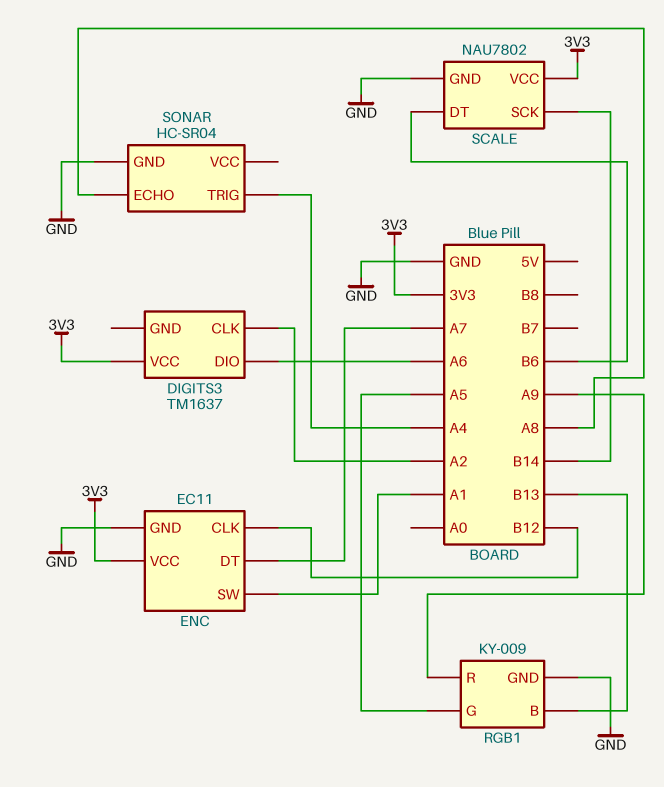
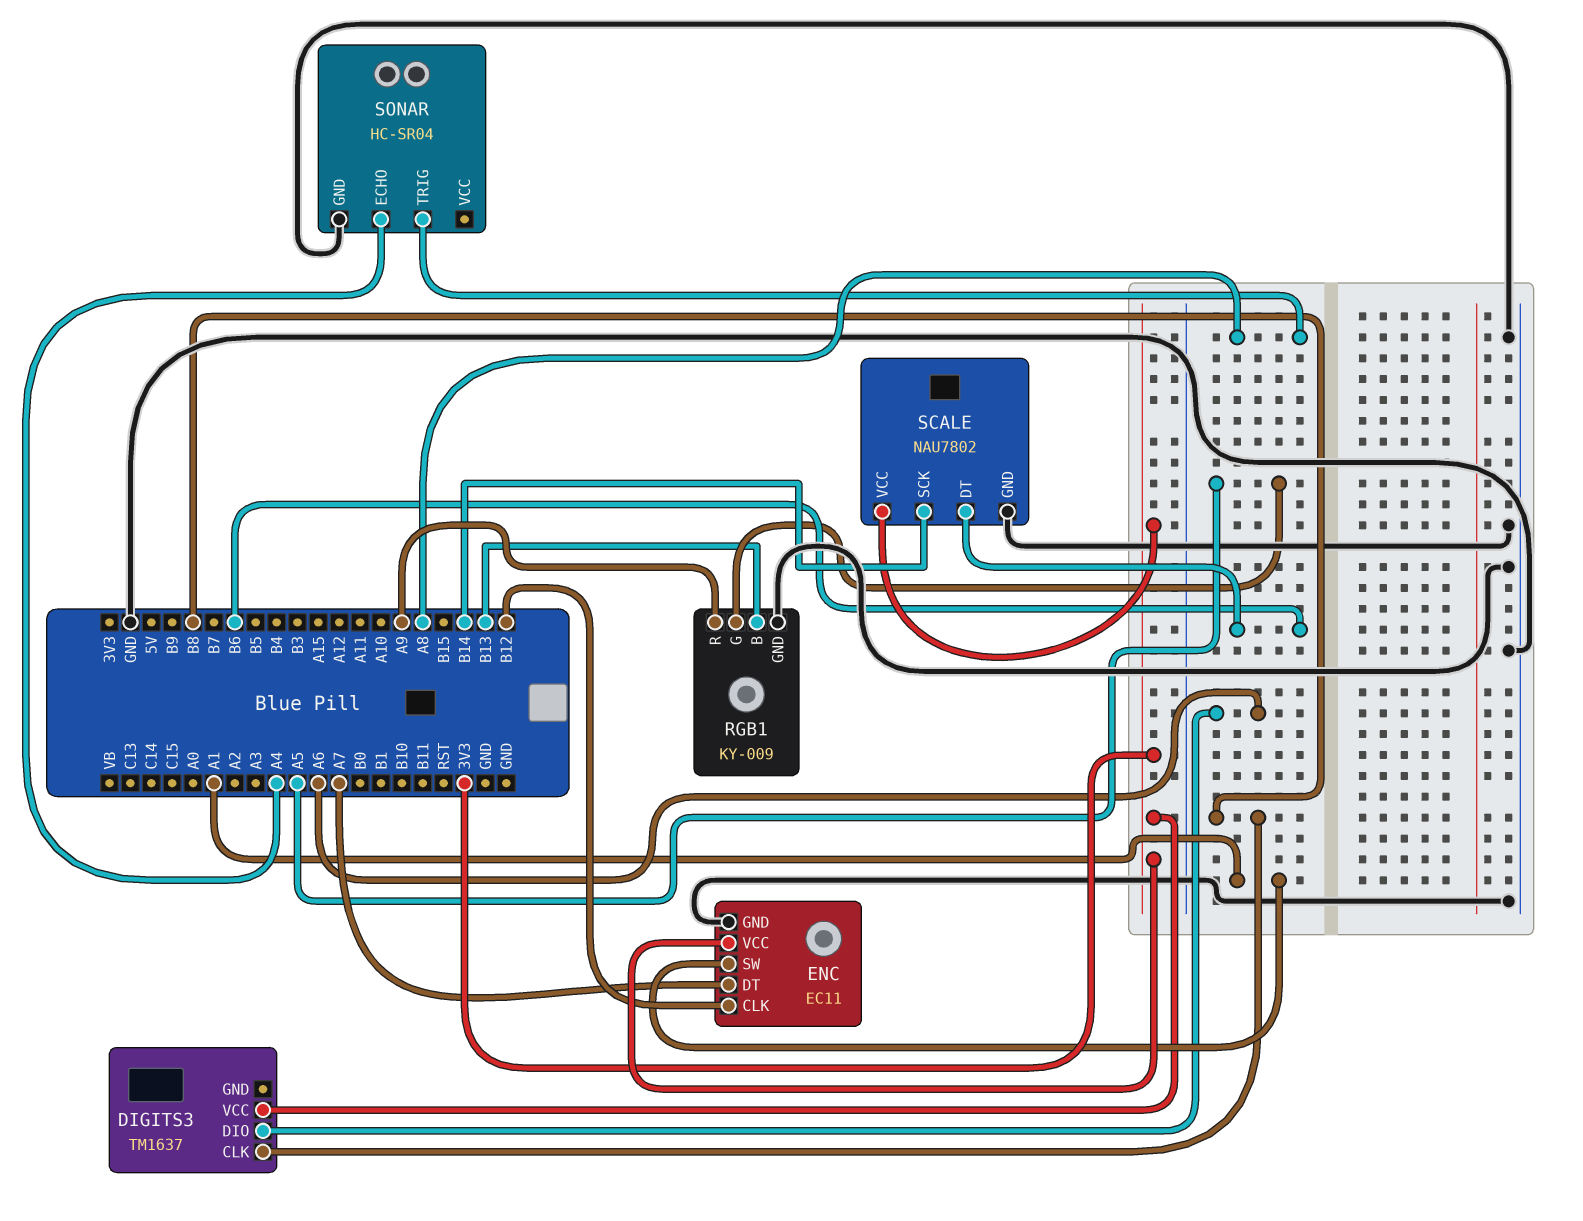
DIGITS3 pin CLK: A2 -> B8
SONAR pin ECHO: A8 -> A4
SONAR pin TRIG: A4 -> A8

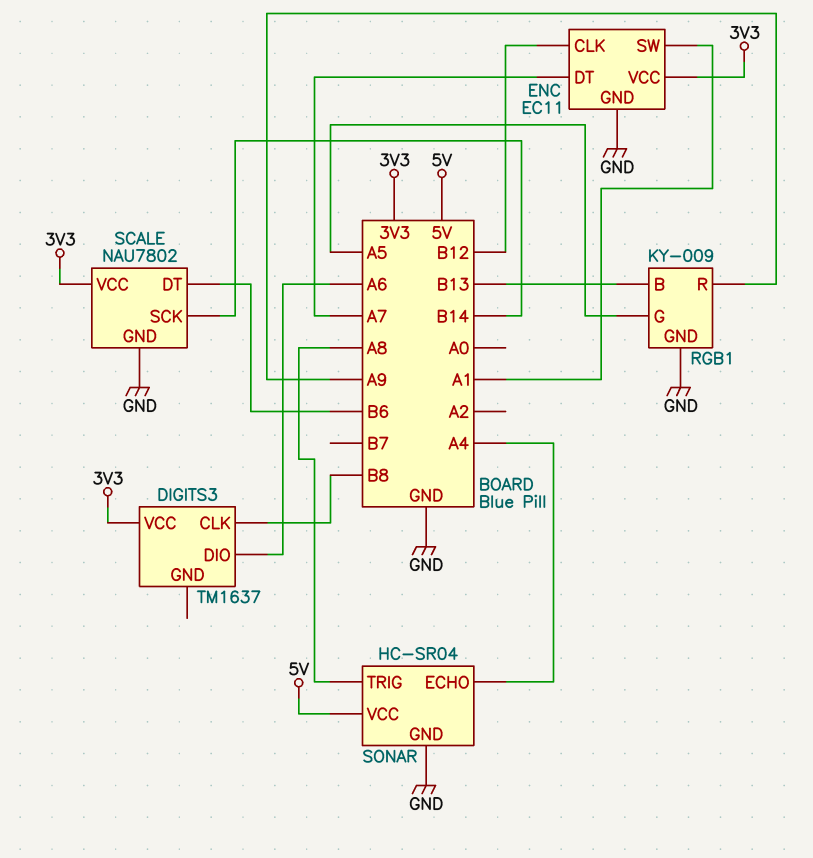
SONAR pin VCC: none -> 5V

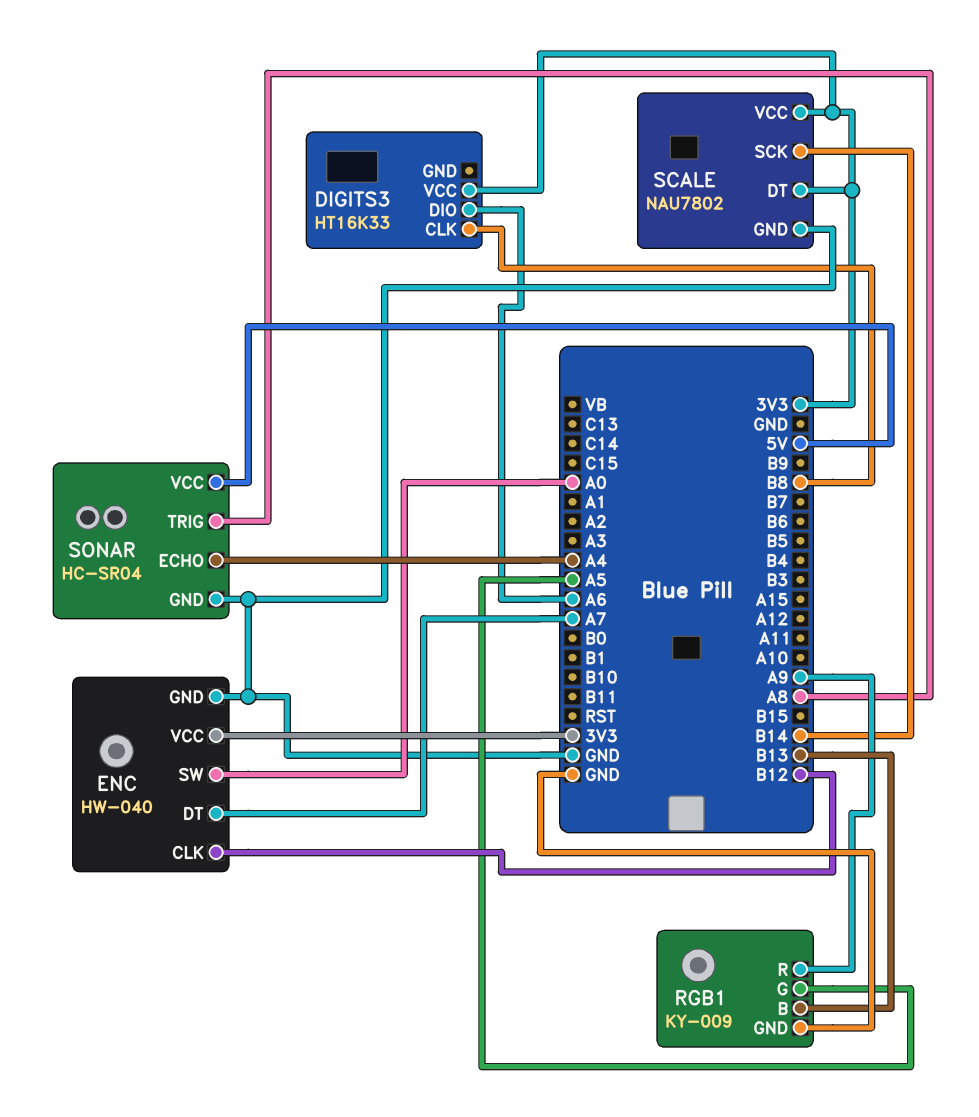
DIGITS3: TM1637 -> HT16K33
ENC: EC11 -> HW-040
ENC pin SW: A1 -> A0
SCALE pin DT: B6 -> 3V3

